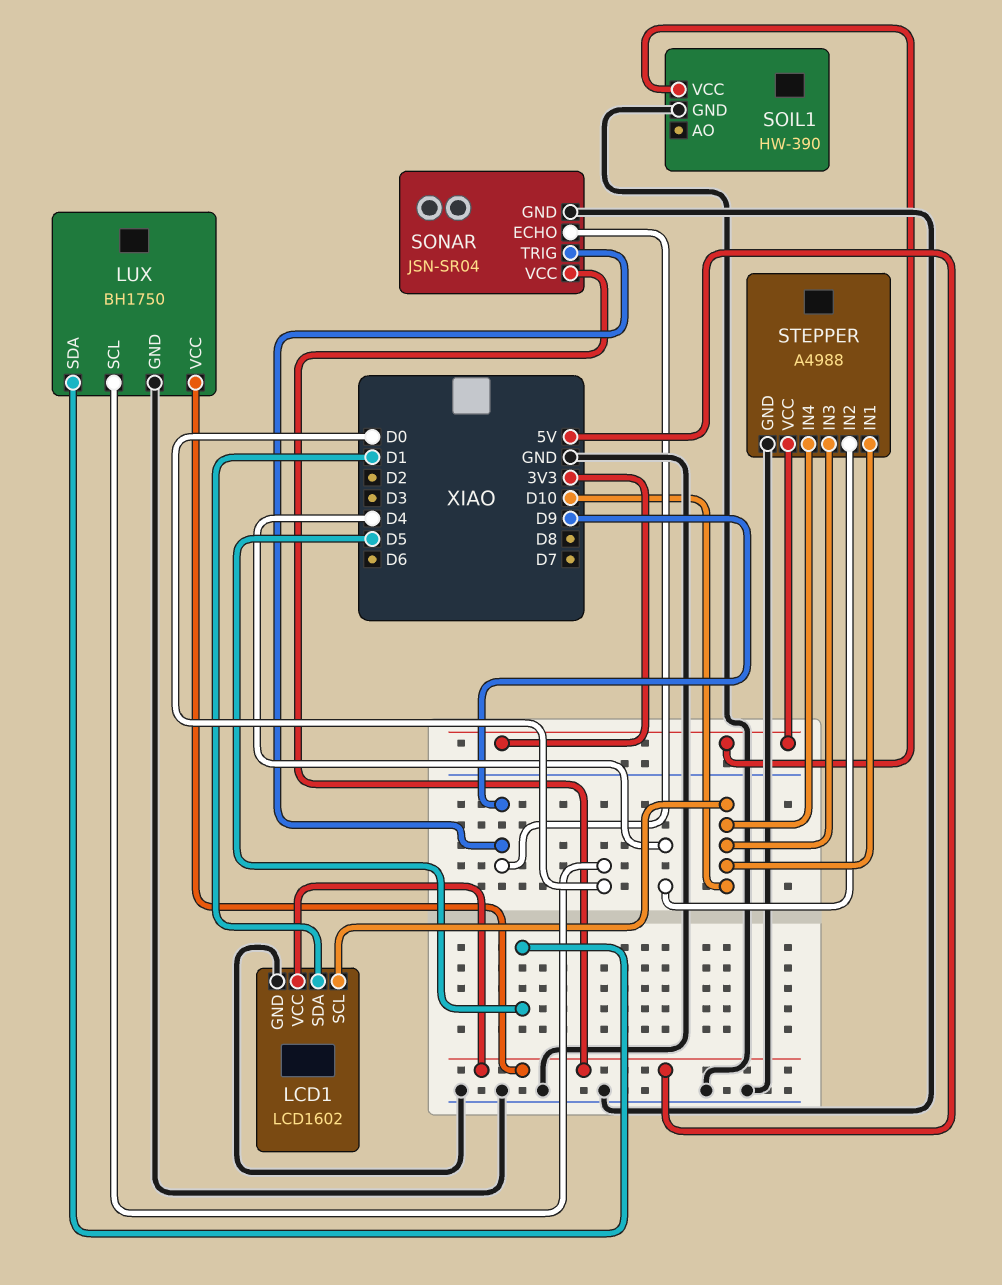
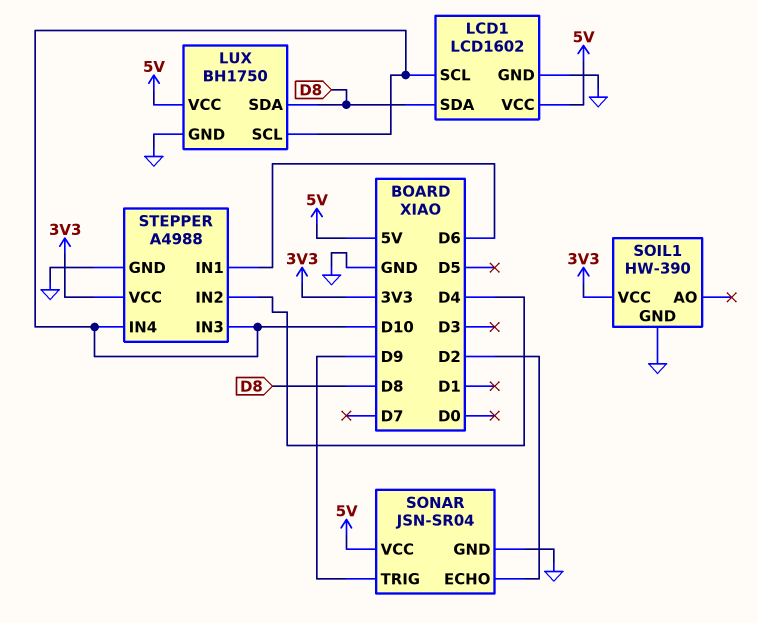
LCD1 pin SDA: D1 -> D8
LUX pin SCL: D0 -> D10
LUX pin SDA: D5 -> D8
SONAR pin ECHO: D9 -> D2
STEPPER pin IN1: D10 -> D6

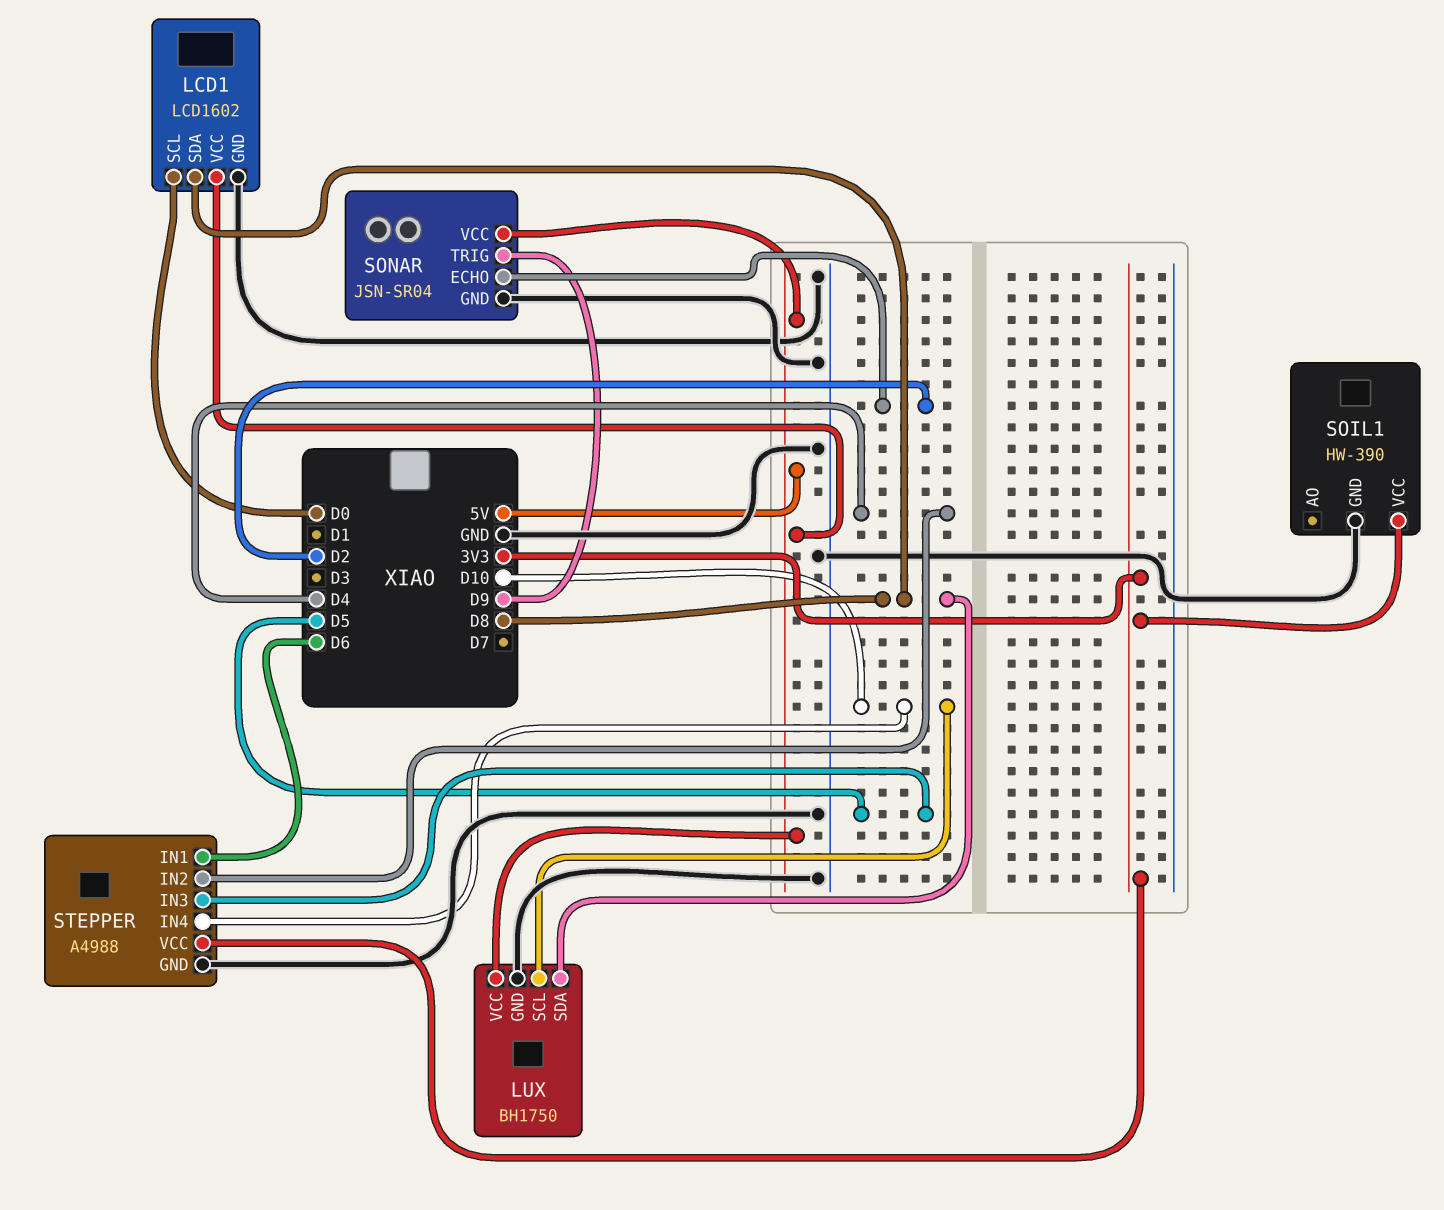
LCD1 pin SCL: D10 -> D0
STEPPER pin IN3: D10 -> D5

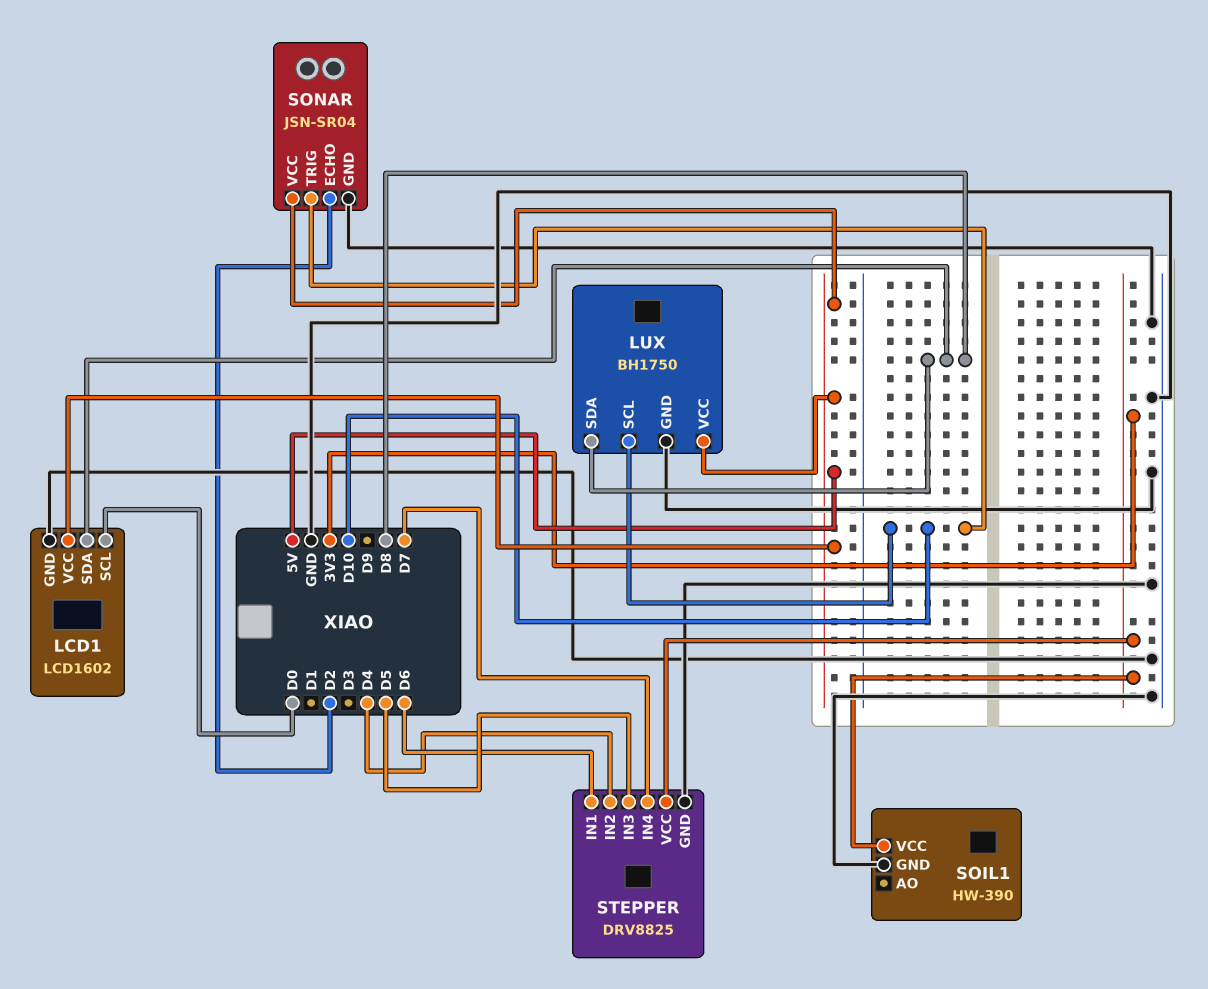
SONAR pin TRIG: D9 -> D10
STEPPER: A4988 -> DRV8825
STEPPER pin IN4: D10 -> D7

